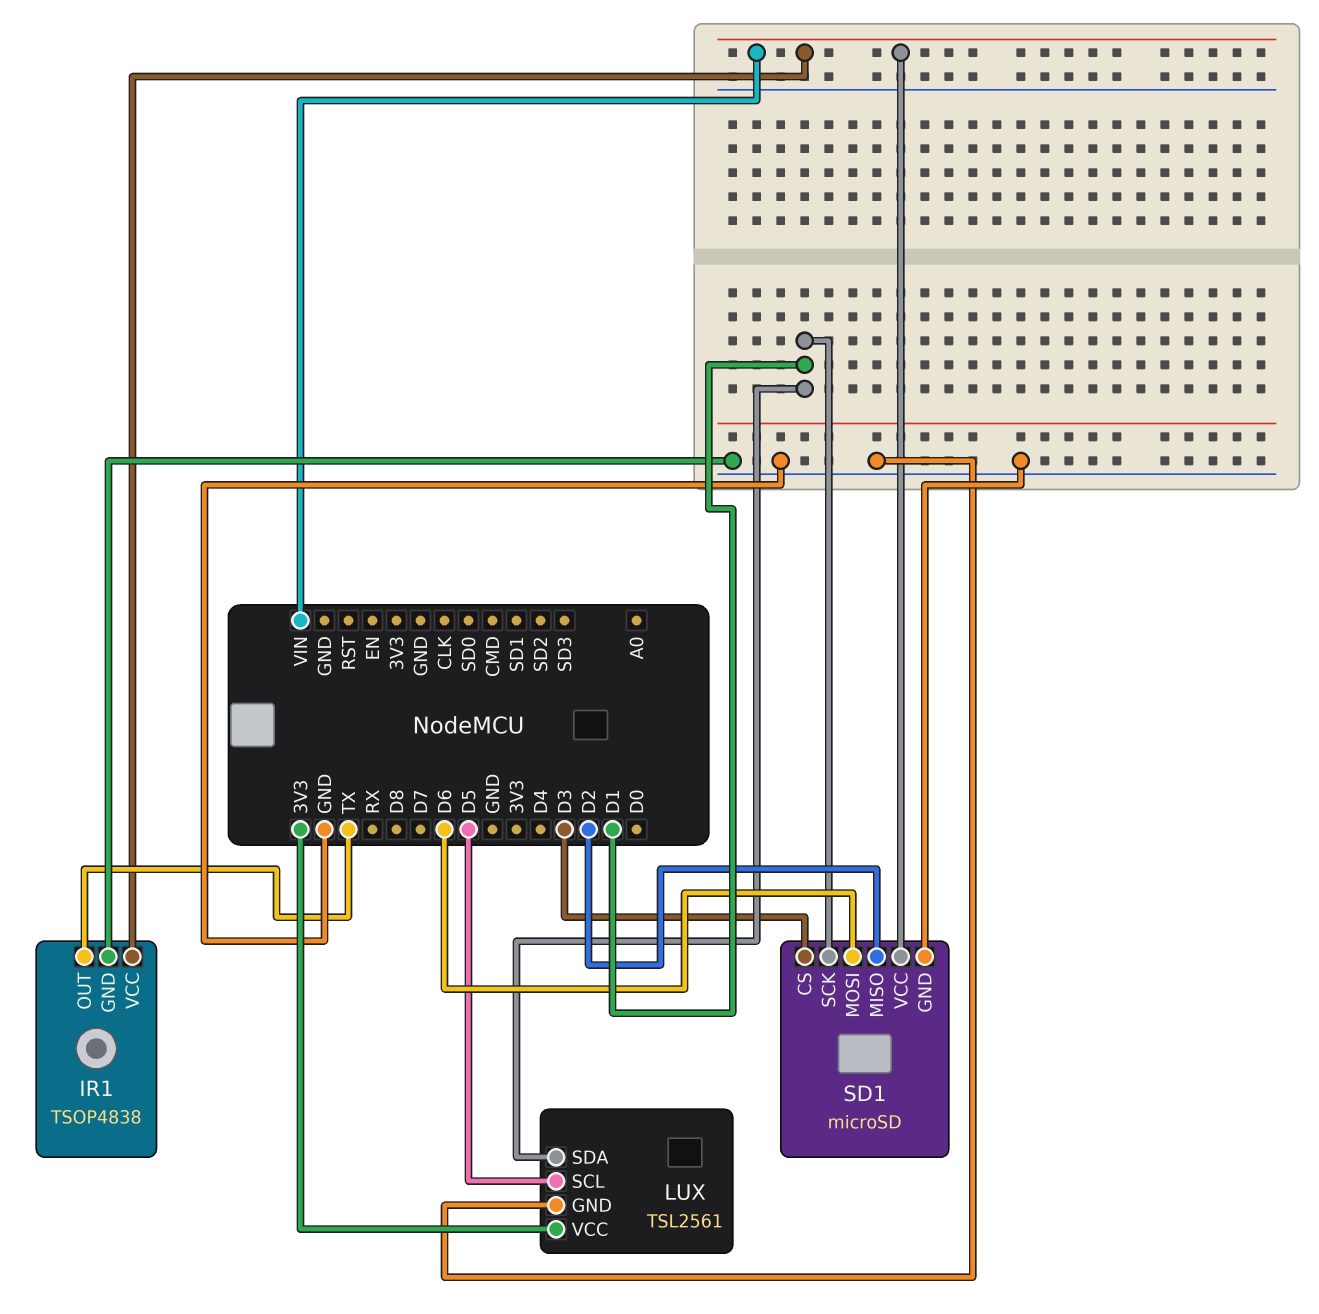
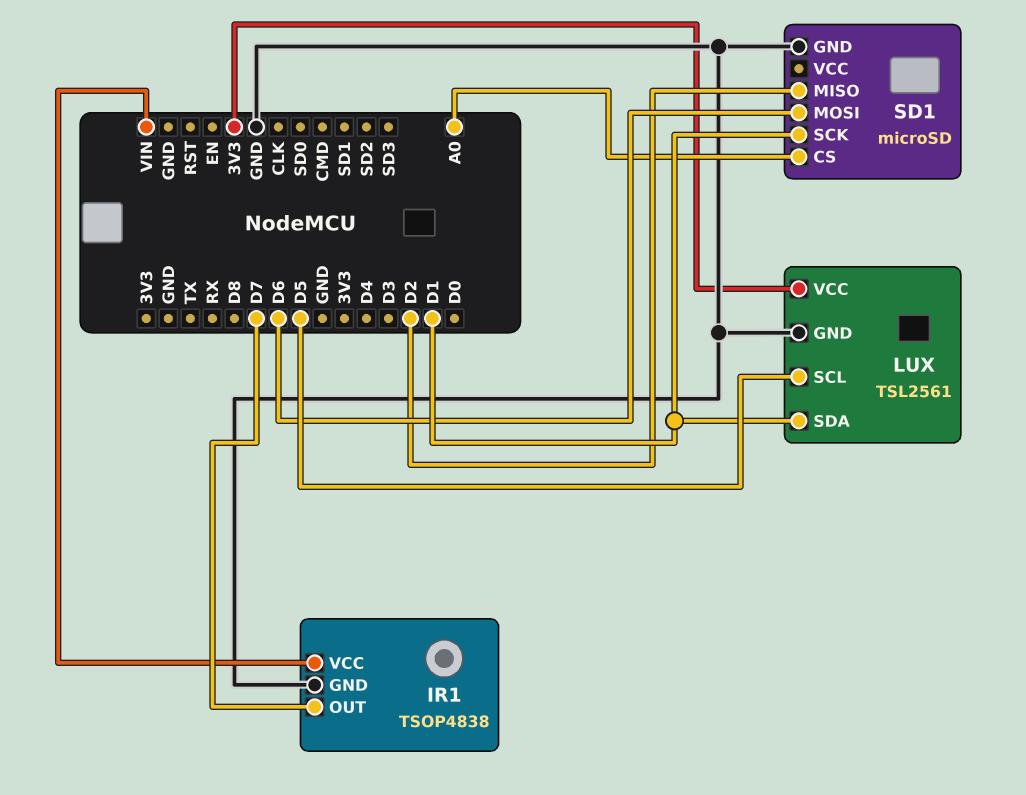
IR1 pin OUT: TX -> D7
SD1 pin CS: D3 -> A0
SD1 pin VCC: VIN -> none

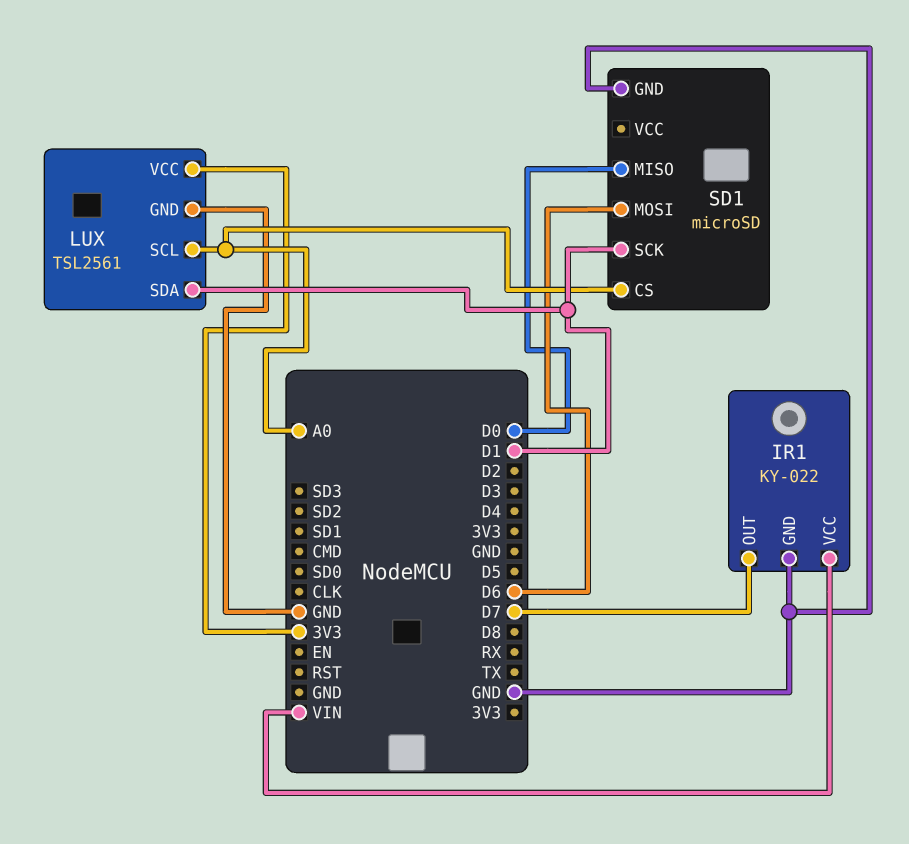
IR1: TSOP4838 -> KY-022
LUX pin SCL: D5 -> A0
SD1 pin MISO: D2 -> D0

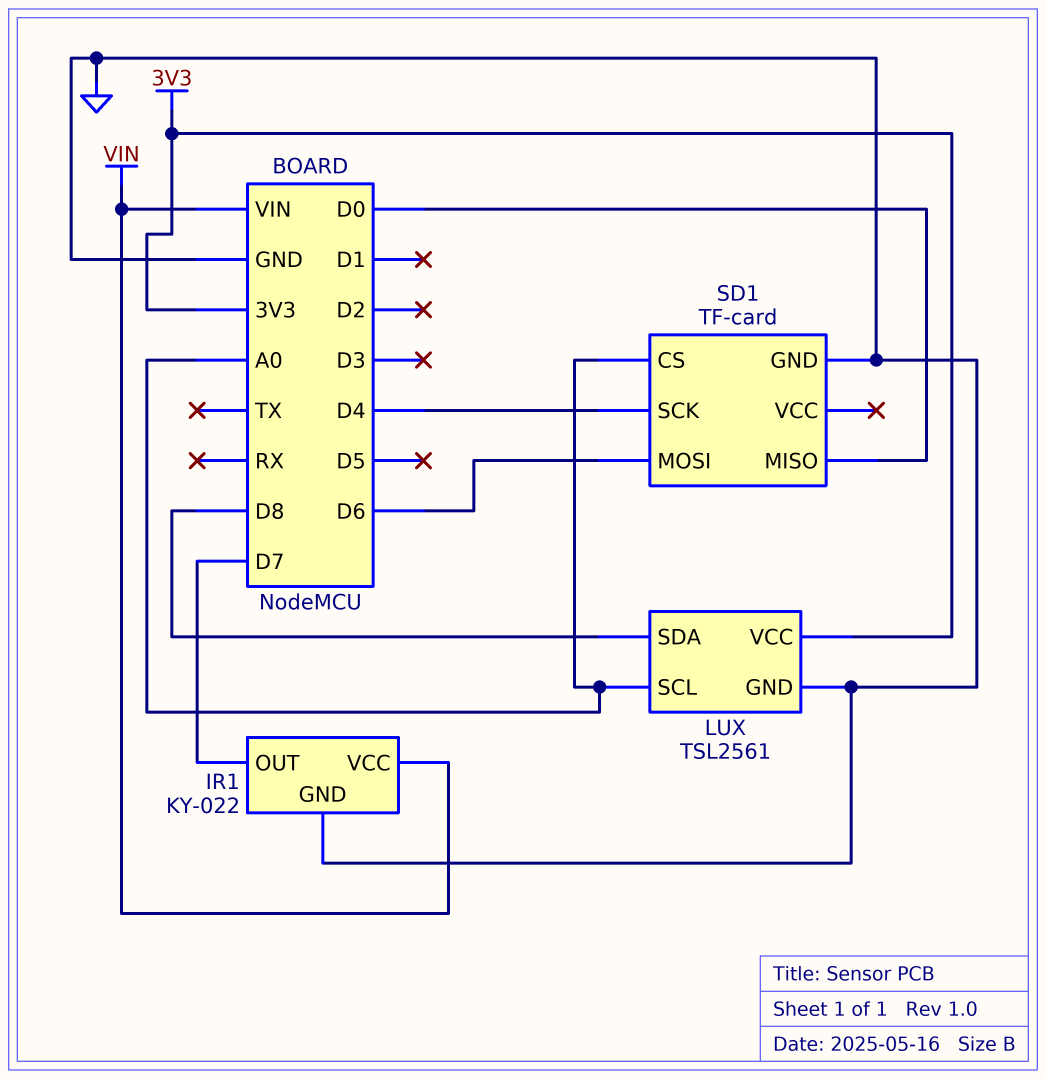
LUX pin SDA: D1 -> D8
SD1: microSD -> TF-card
SD1 pin SCK: D1 -> D4

